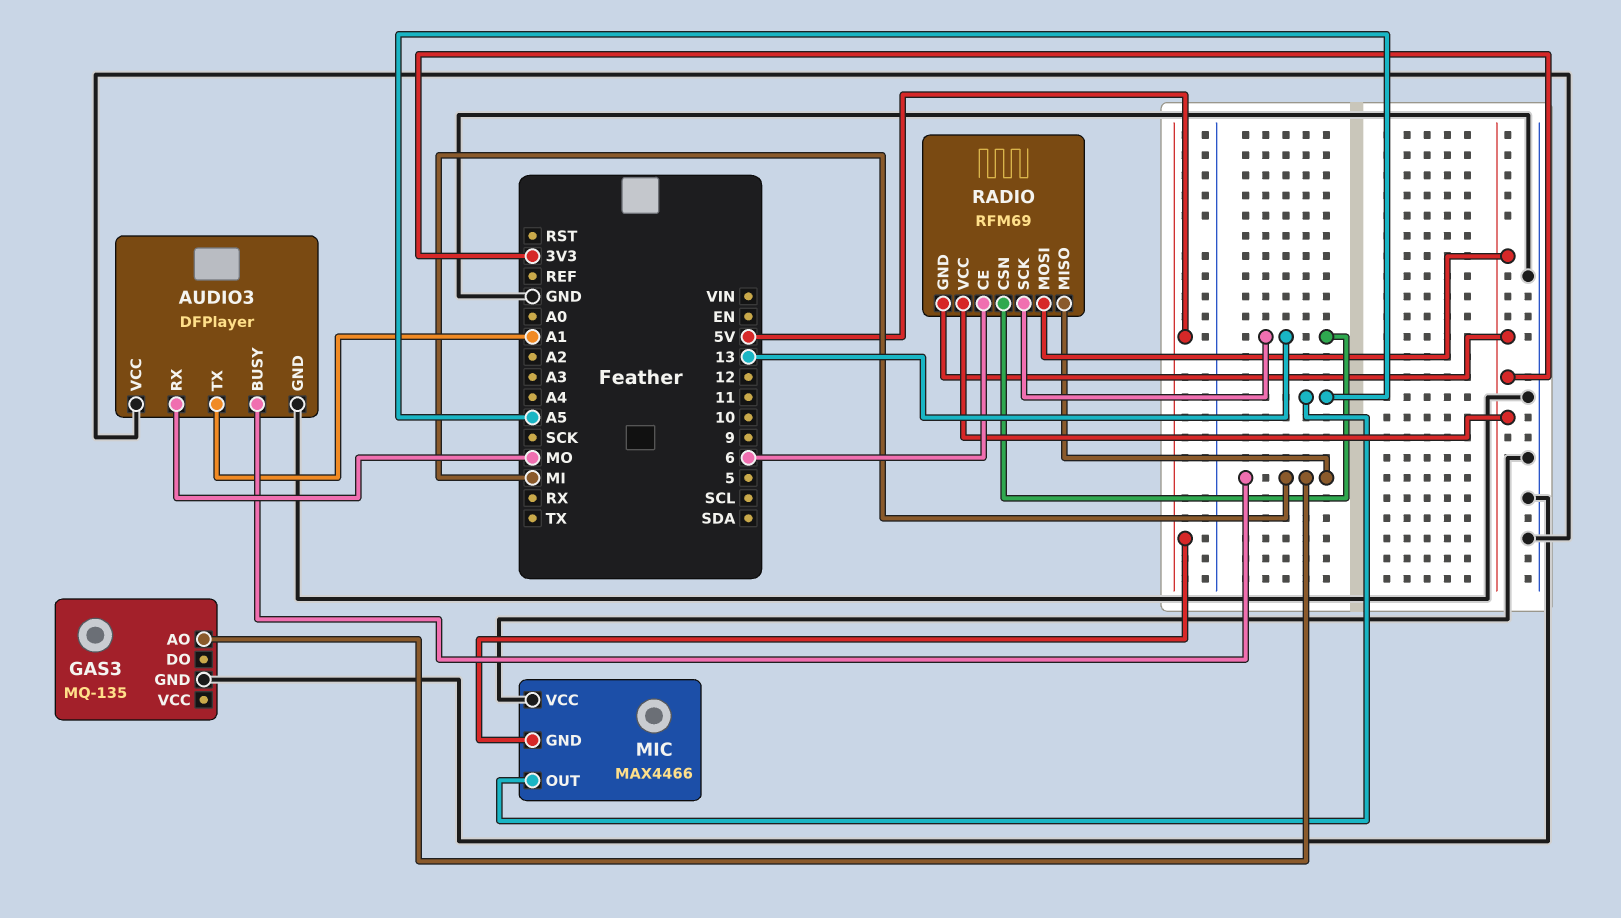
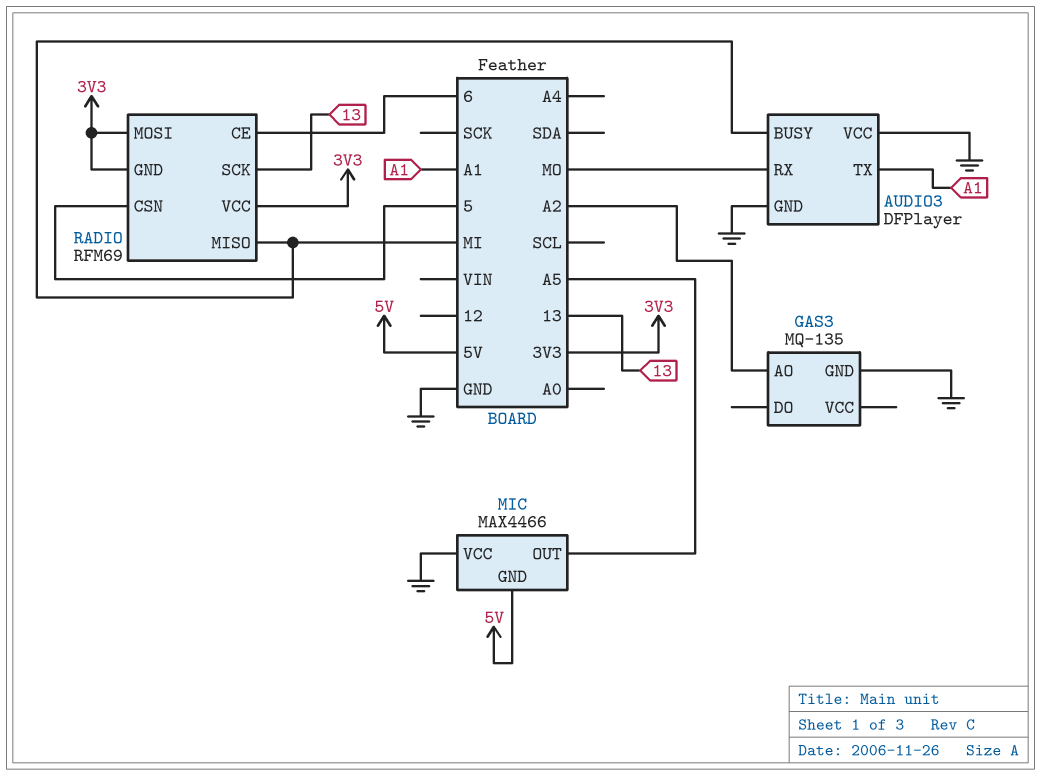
GAS3 pin AO: MI -> A2
RADIO pin CSN: 13 -> 5

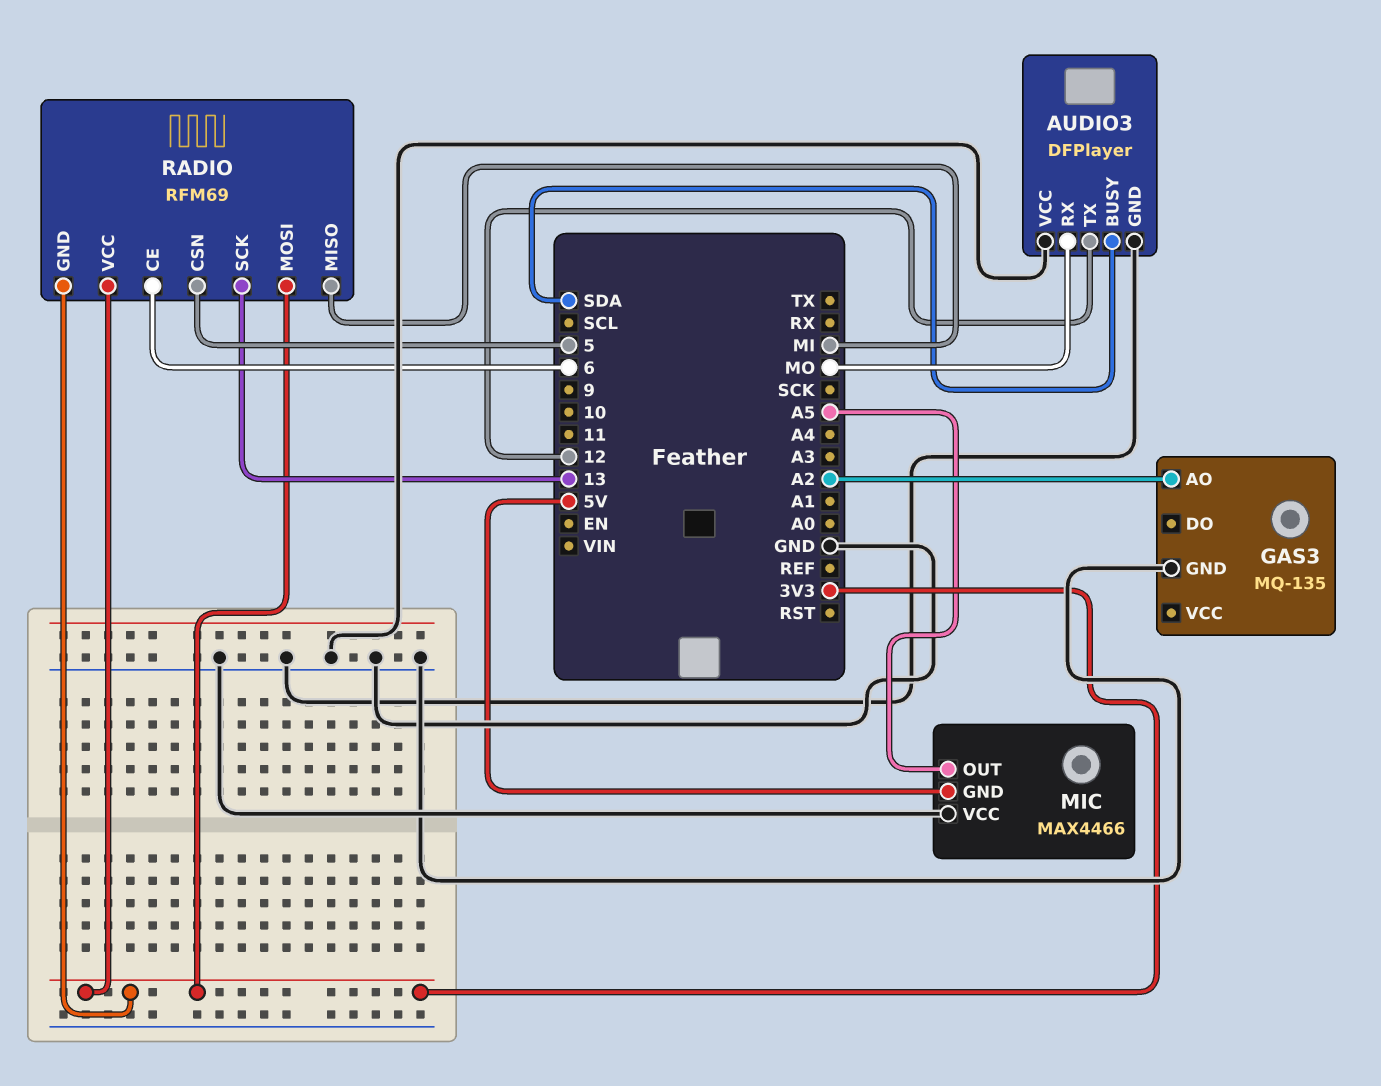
AUDIO3 pin BUSY: MI -> SDA
AUDIO3 pin TX: A1 -> 12

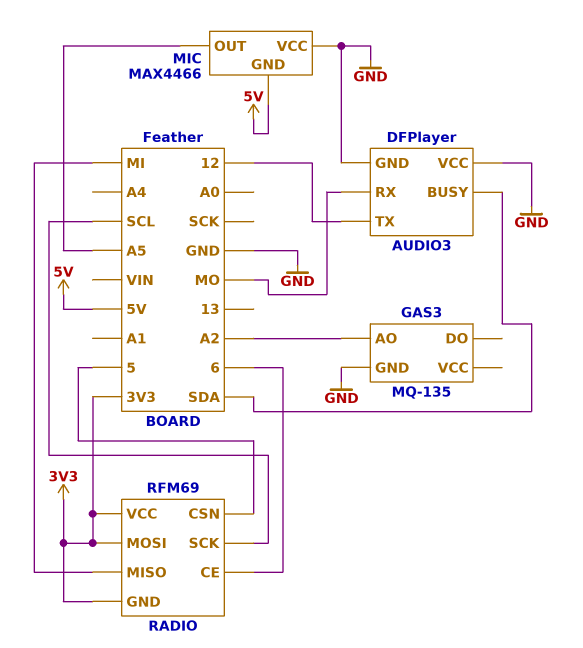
RADIO pin SCK: 13 -> SCL

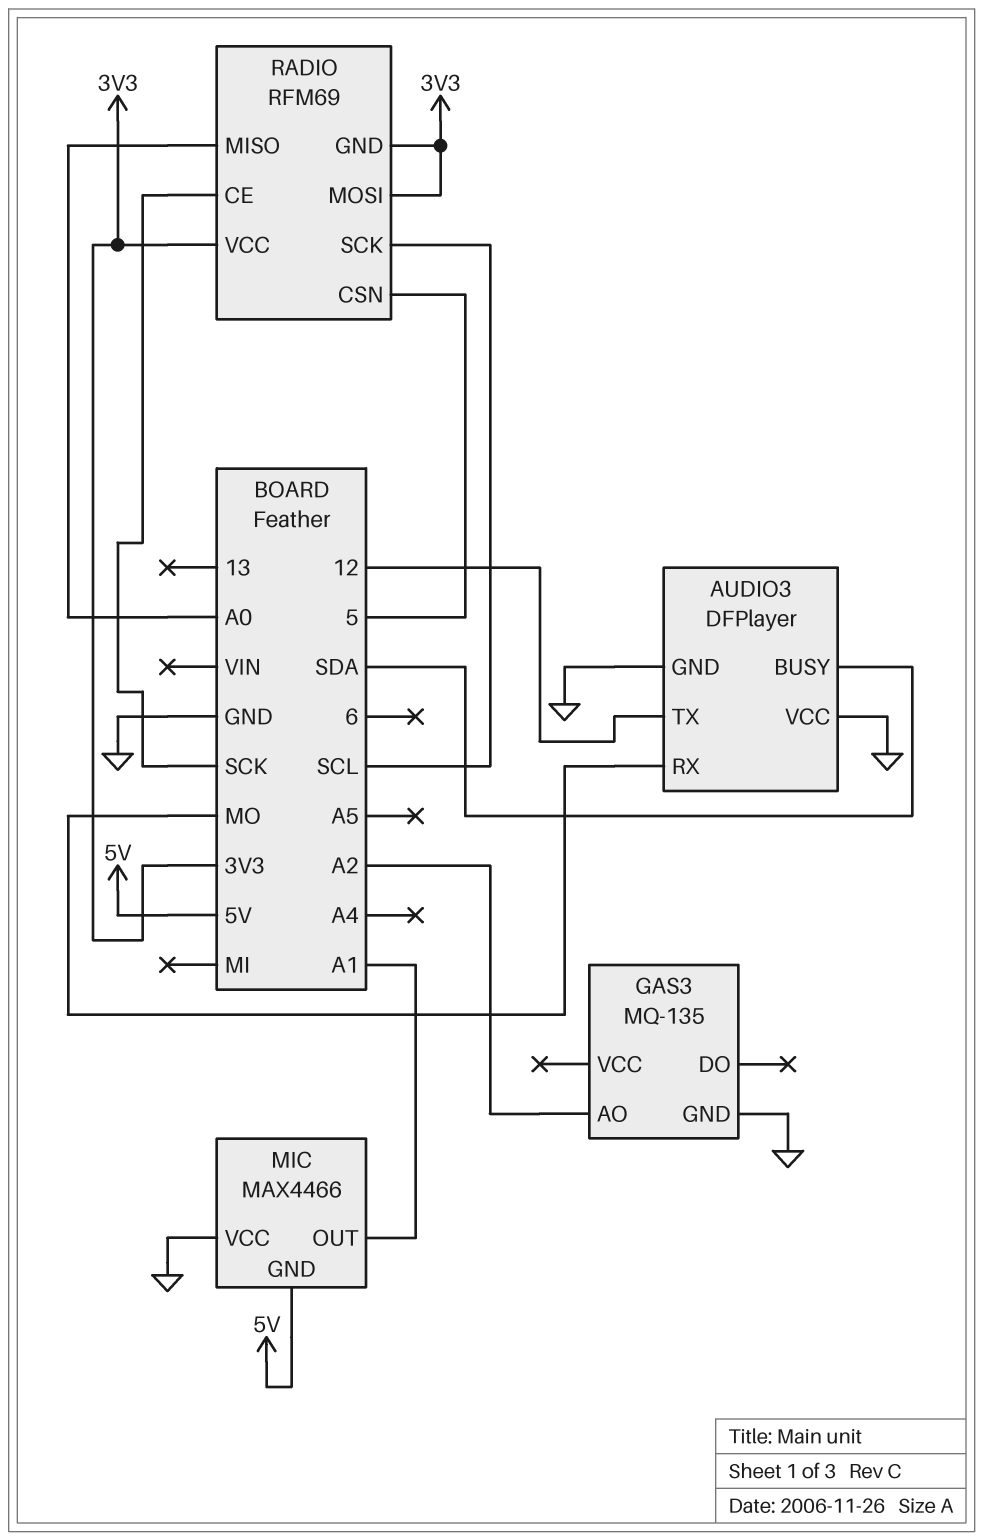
MIC pin OUT: A5 -> A1
RADIO pin CE: 6 -> SCK
RADIO pin MISO: MI -> A0

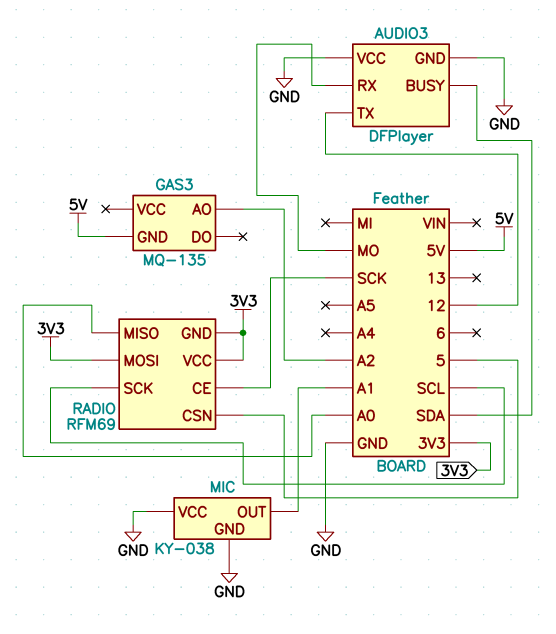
GAS3 pin GND: GND -> 5V
MIC: MAX4466 -> KY-038
MIC pin GND: 5V -> GND

